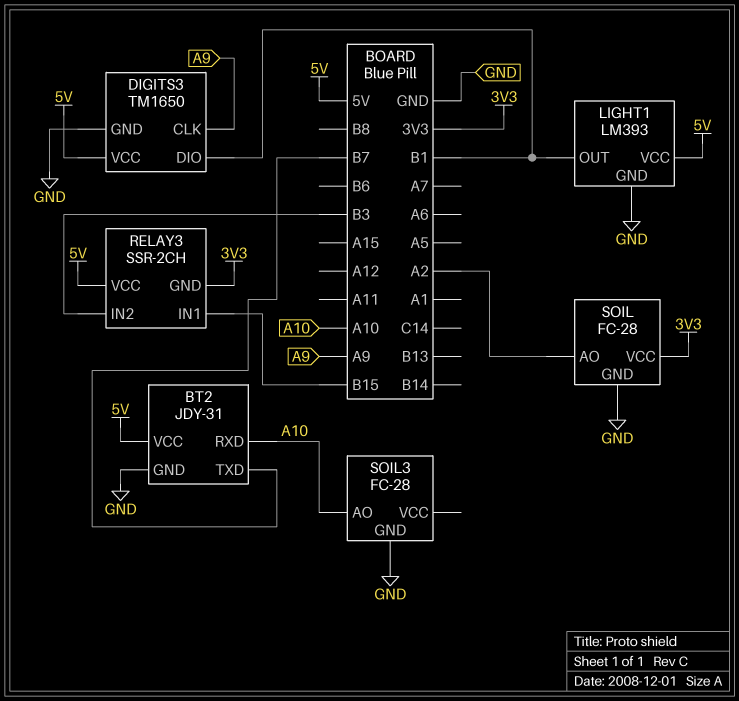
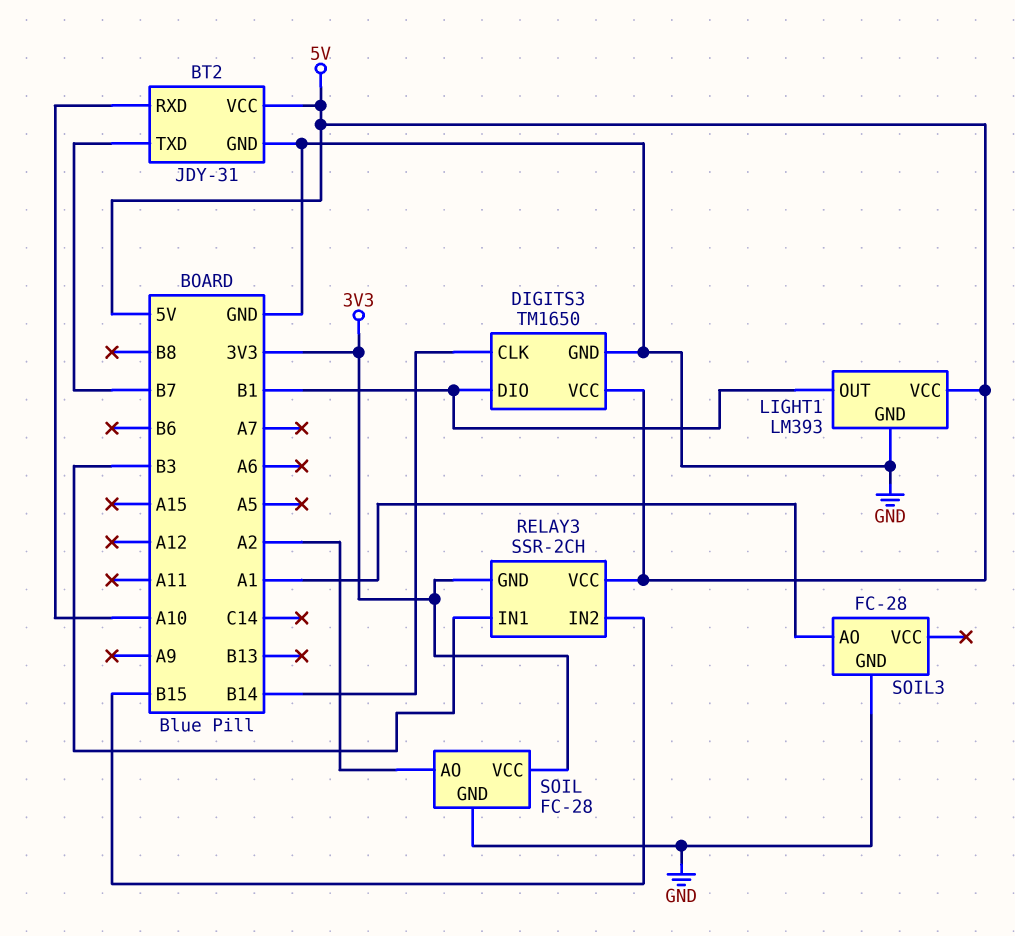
DIGITS3 pin CLK: A9 -> B14
RELAY3 pin IN1: B15 -> B3
RELAY3 pin IN2: B3 -> B15
SOIL3 pin AO: A10 -> A1

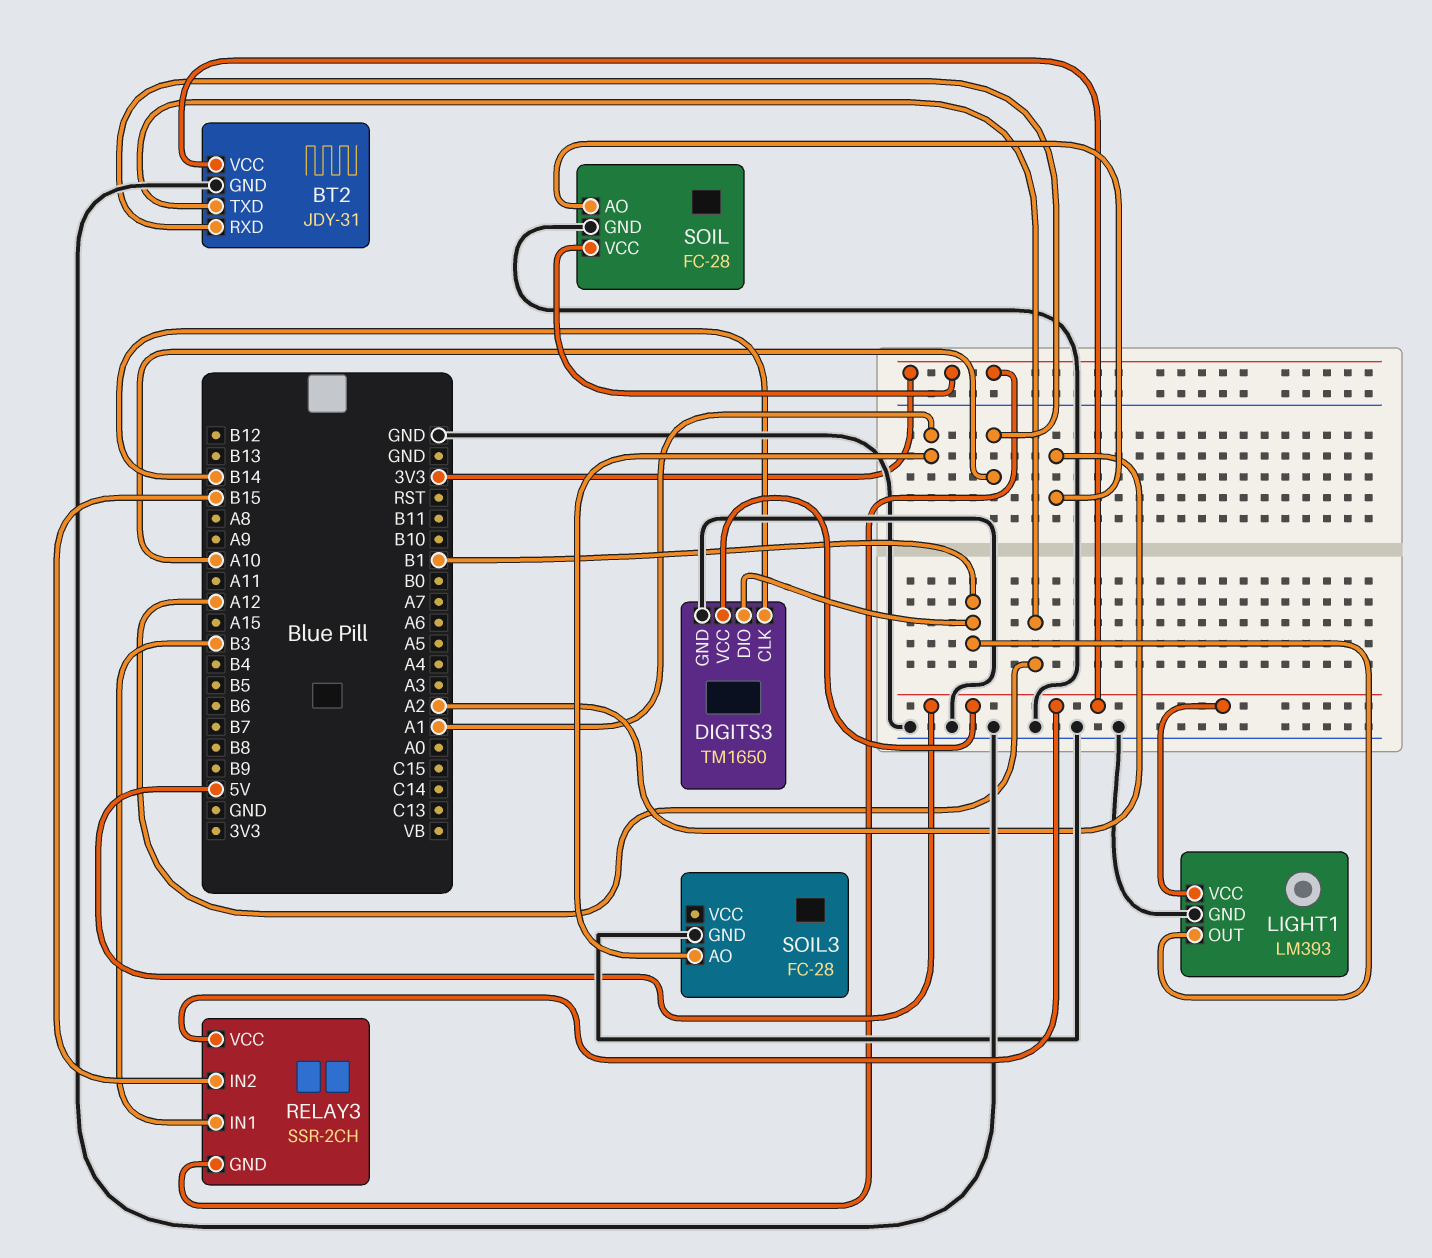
BT2 pin TXD: B7 -> A12

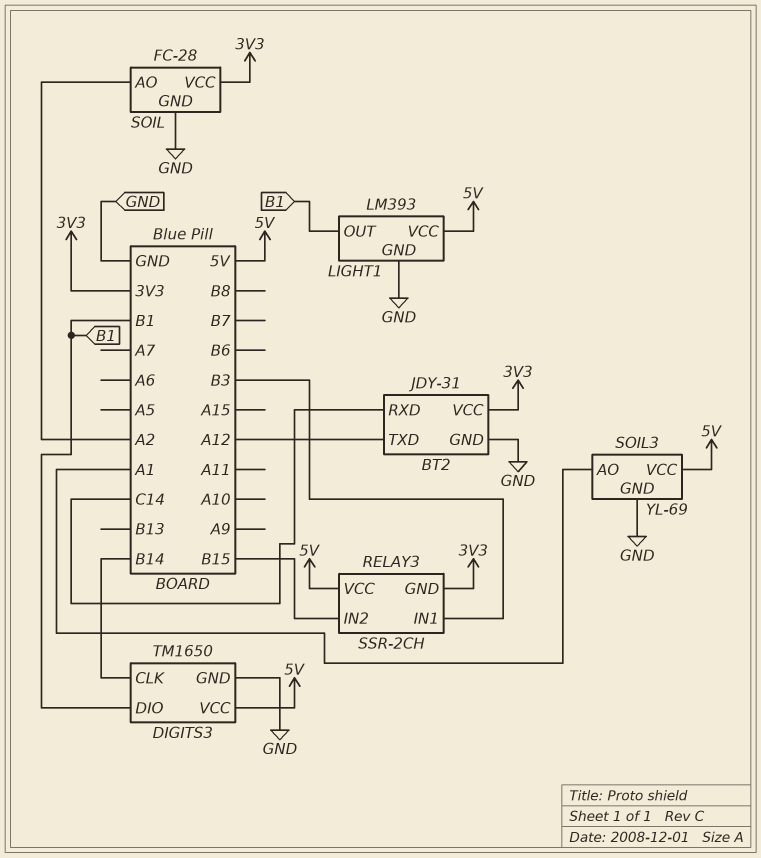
BT2 pin RXD: A10 -> C14
BT2 pin VCC: 5V -> 3V3
SOIL3: FC-28 -> YL-69
SOIL3 pin VCC: none -> 5V

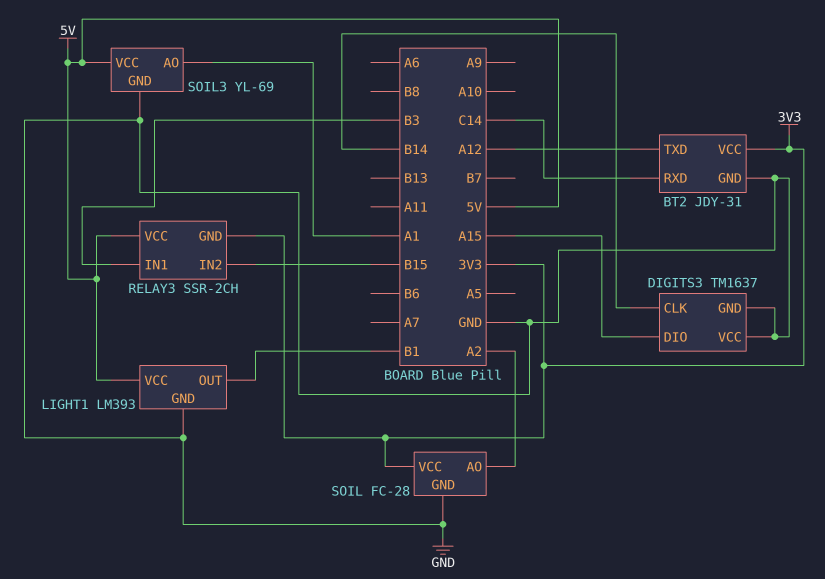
DIGITS3: TM1650 -> TM1637
DIGITS3 pin DIO: B1 -> A15
DIGITS3 pin VCC: 5V -> GND

